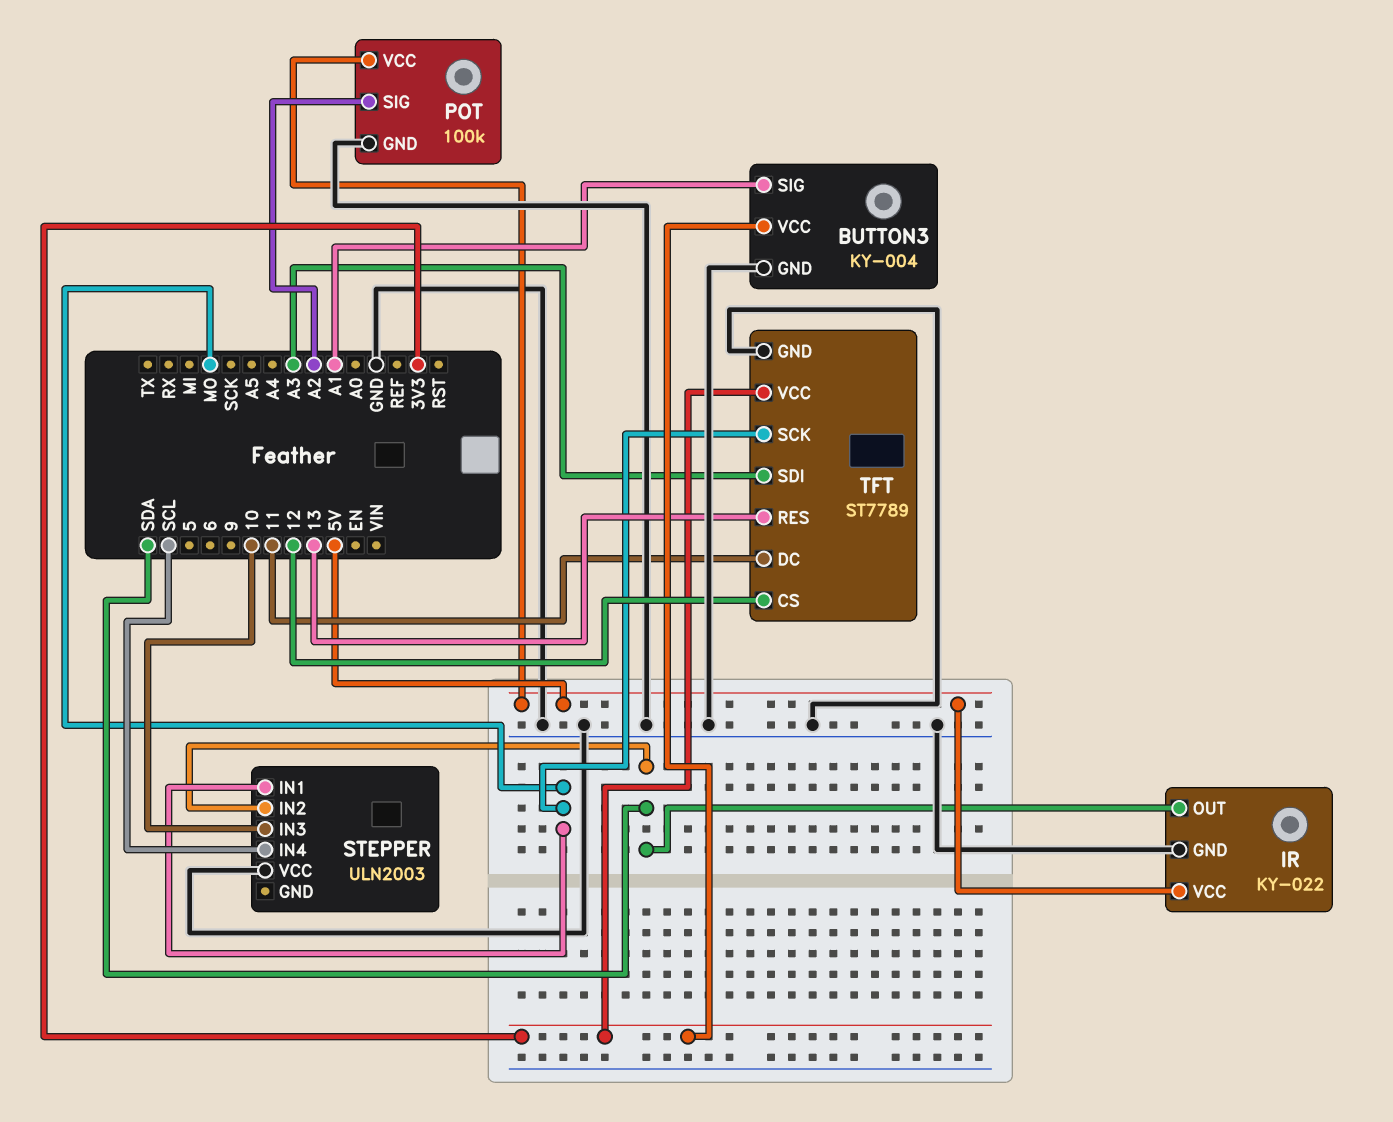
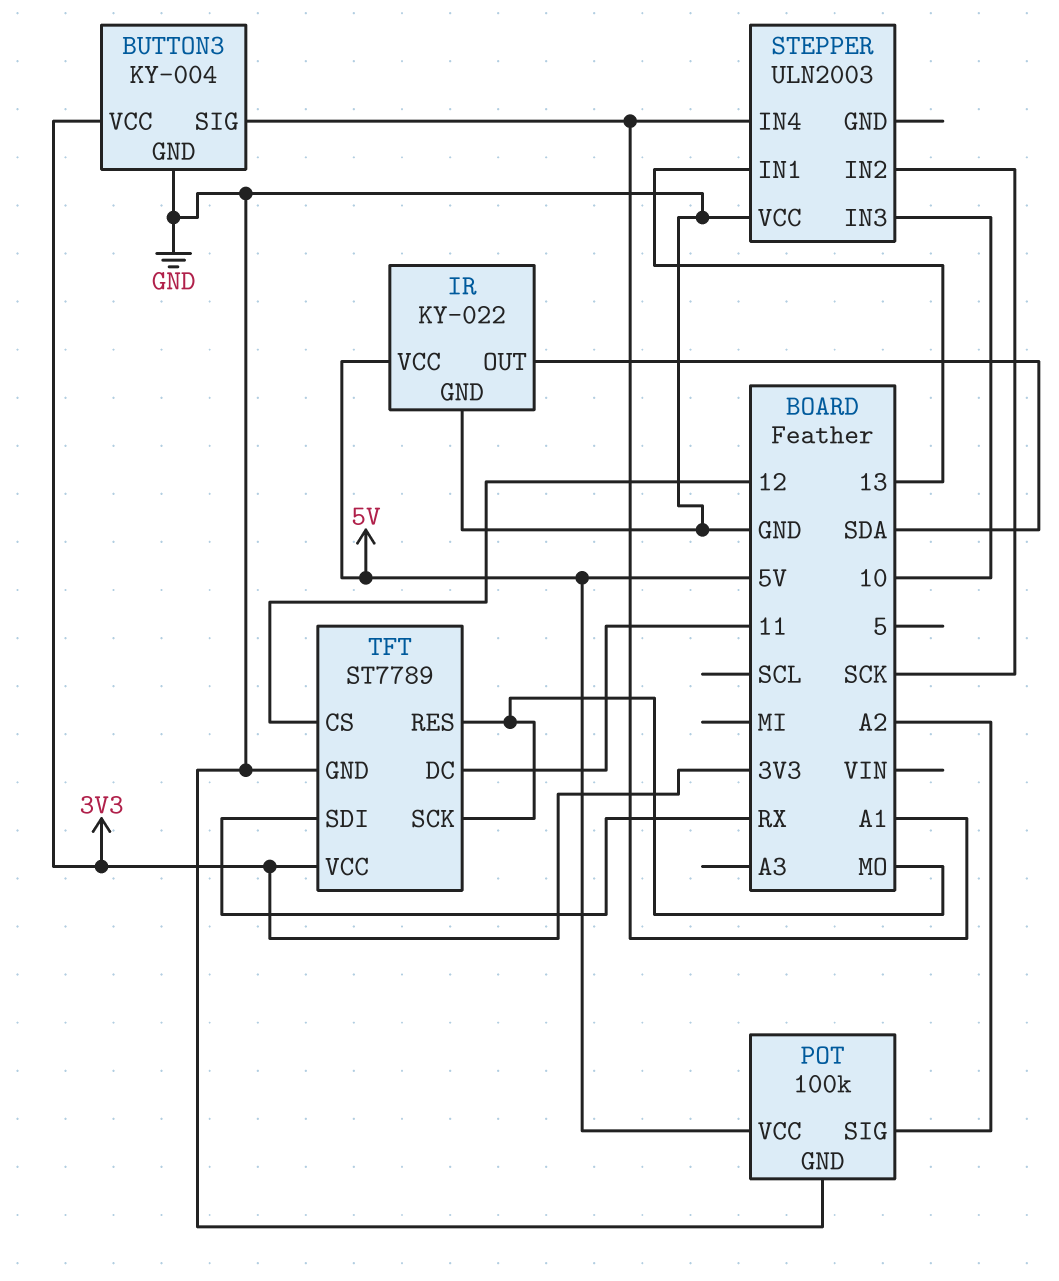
STEPPER pin IN1: MO -> 13
STEPPER pin IN2: SDA -> SCK
STEPPER pin IN4: SCL -> A1
TFT pin RES: 13 -> MO
TFT pin SDI: A3 -> RX

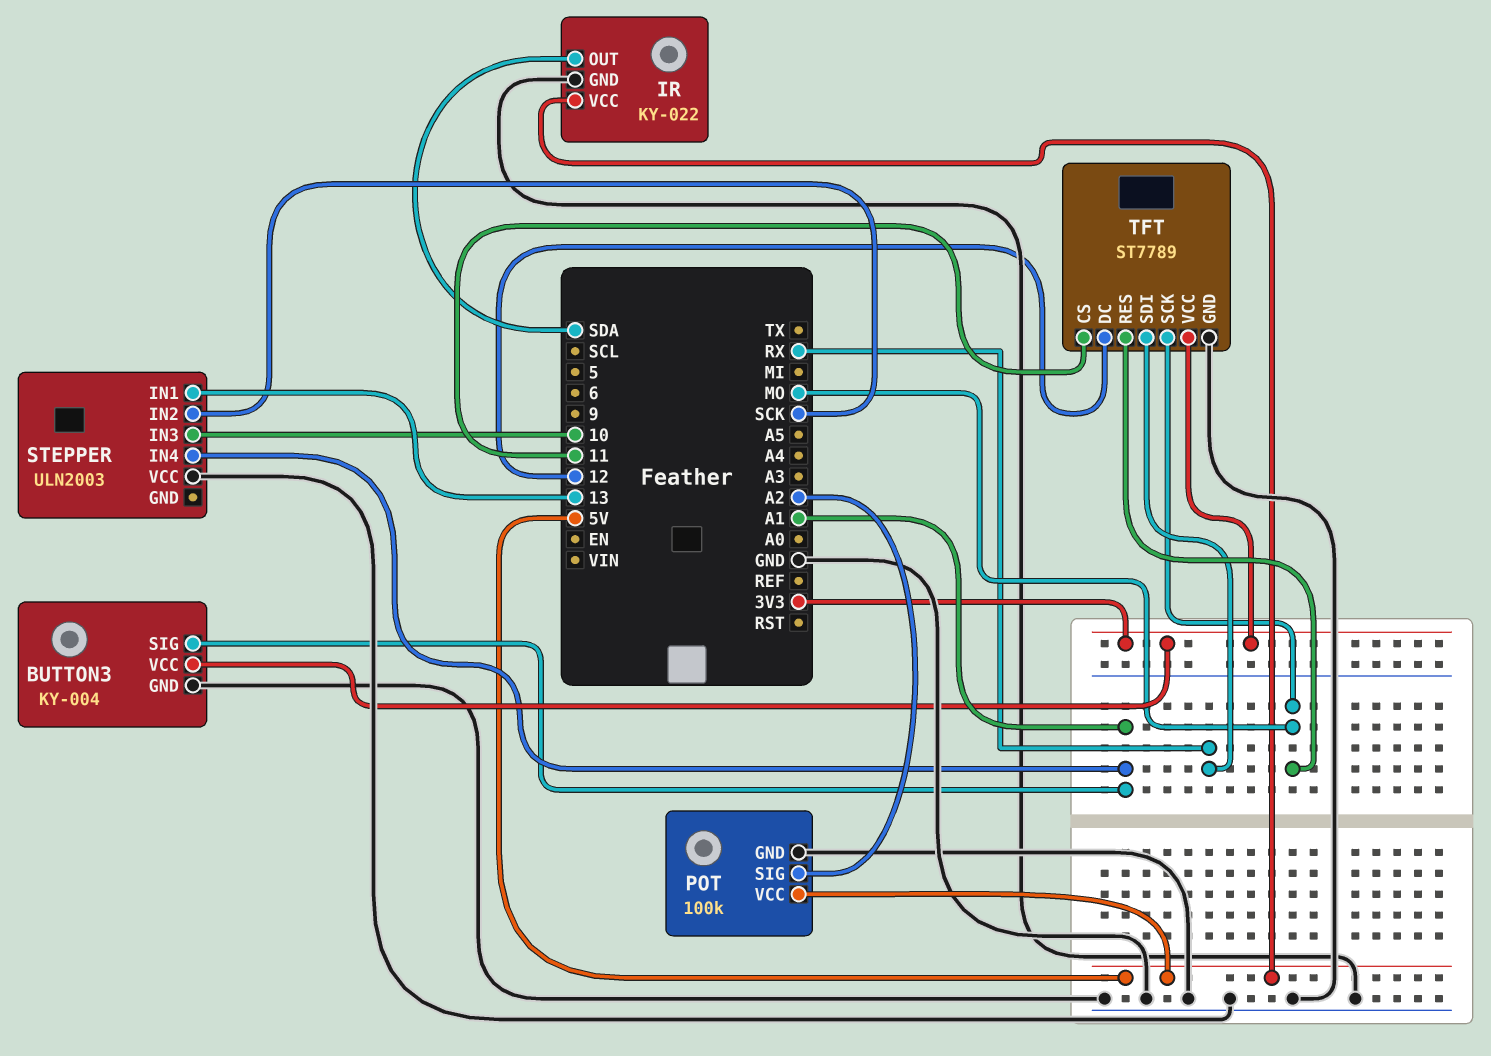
TFT pin CS: 12 -> 11
TFT pin DC: 11 -> 12

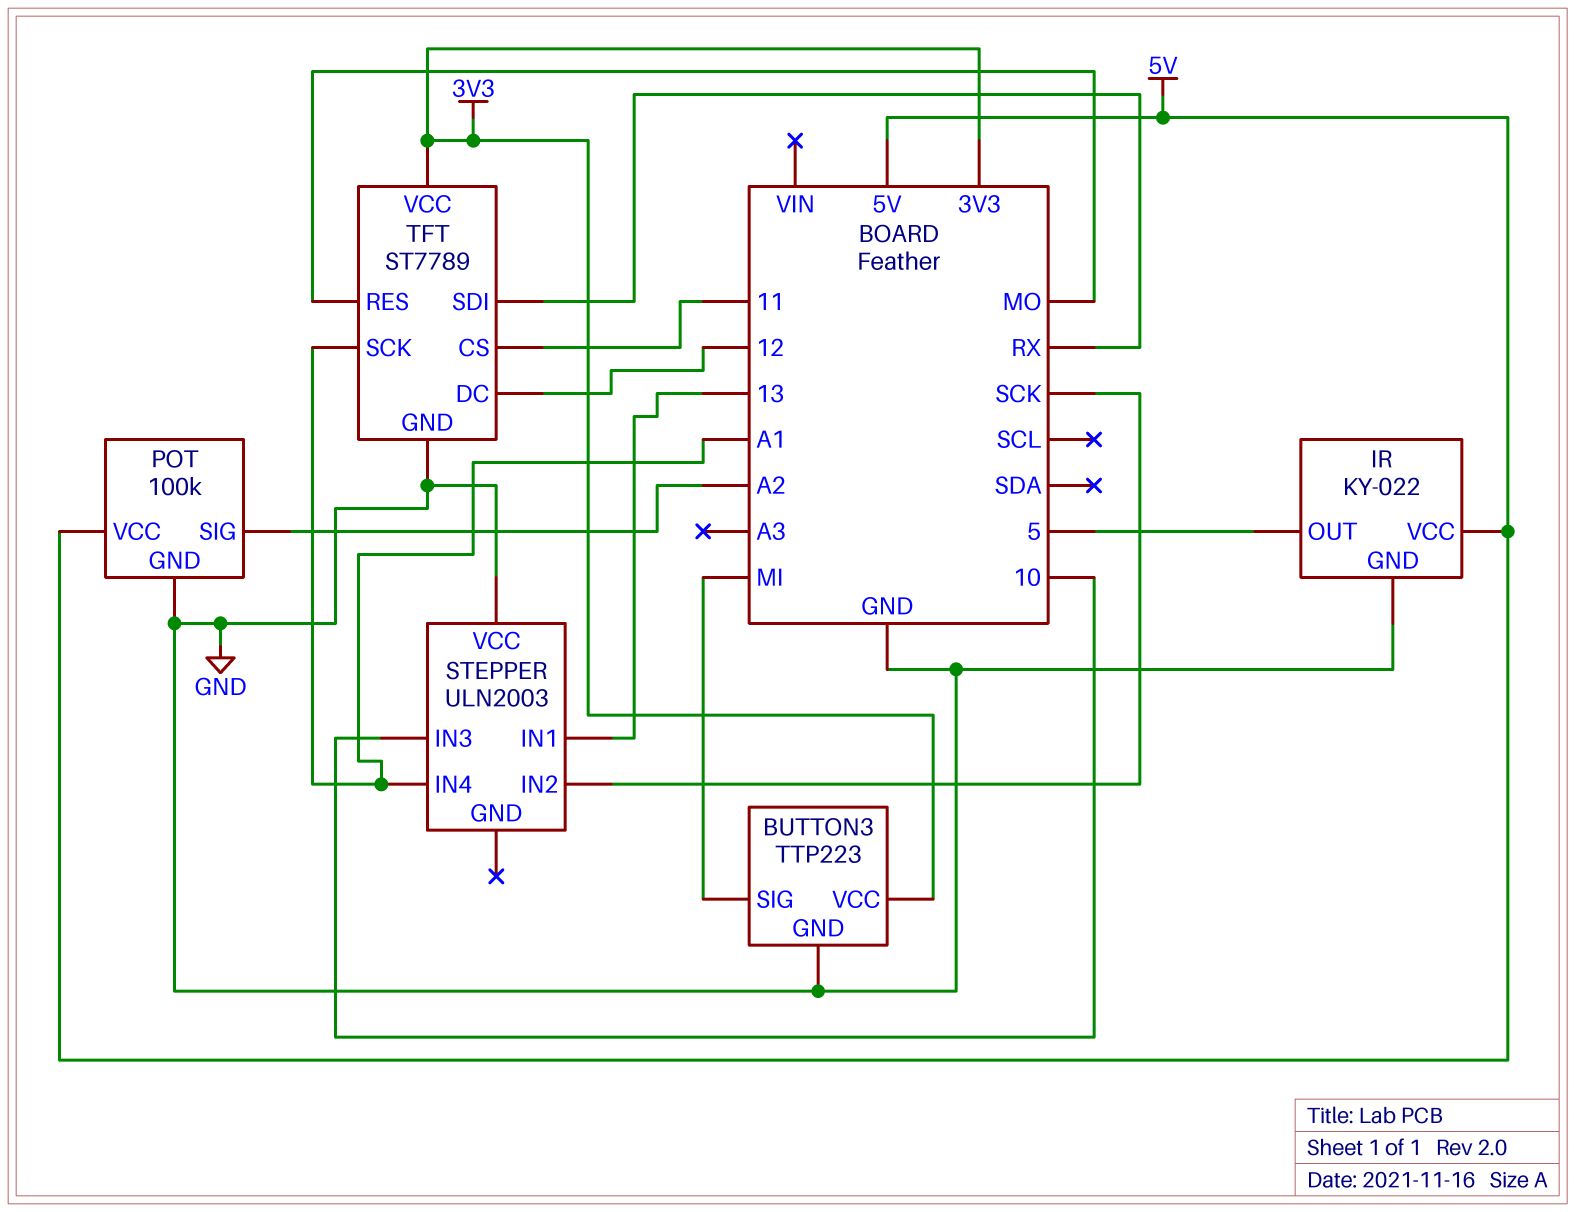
BUTTON3: KY-004 -> TTP223
BUTTON3 pin SIG: A1 -> MI
IR pin OUT: SDA -> 5
TFT pin SCK: MO -> A1

